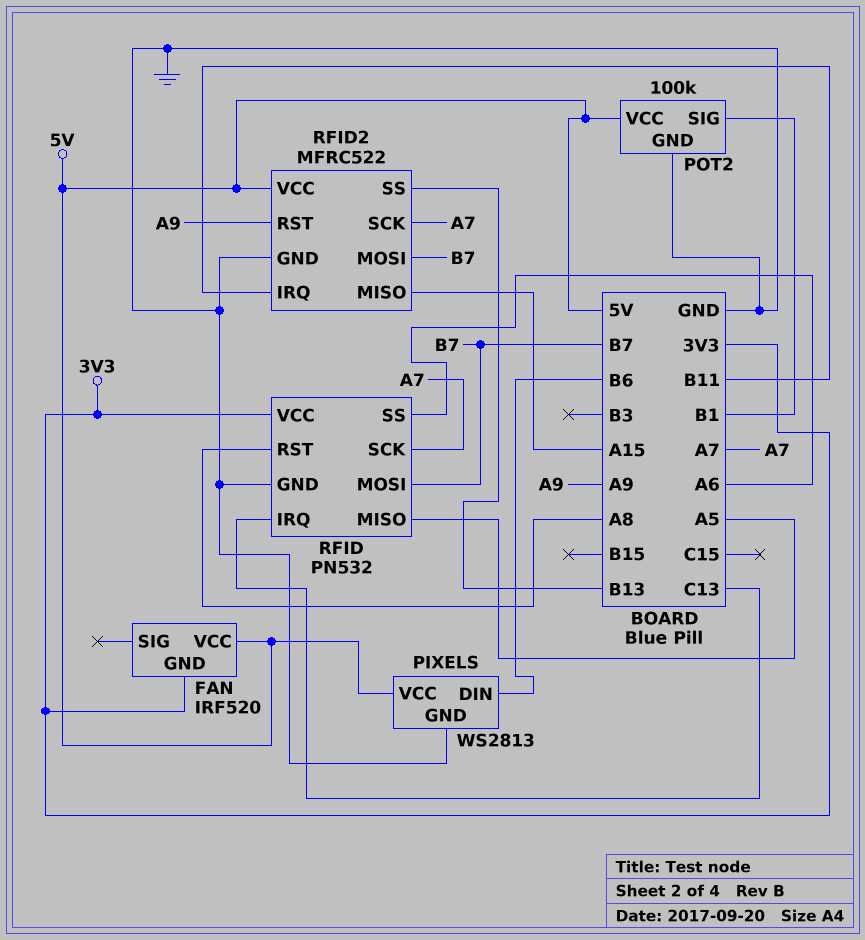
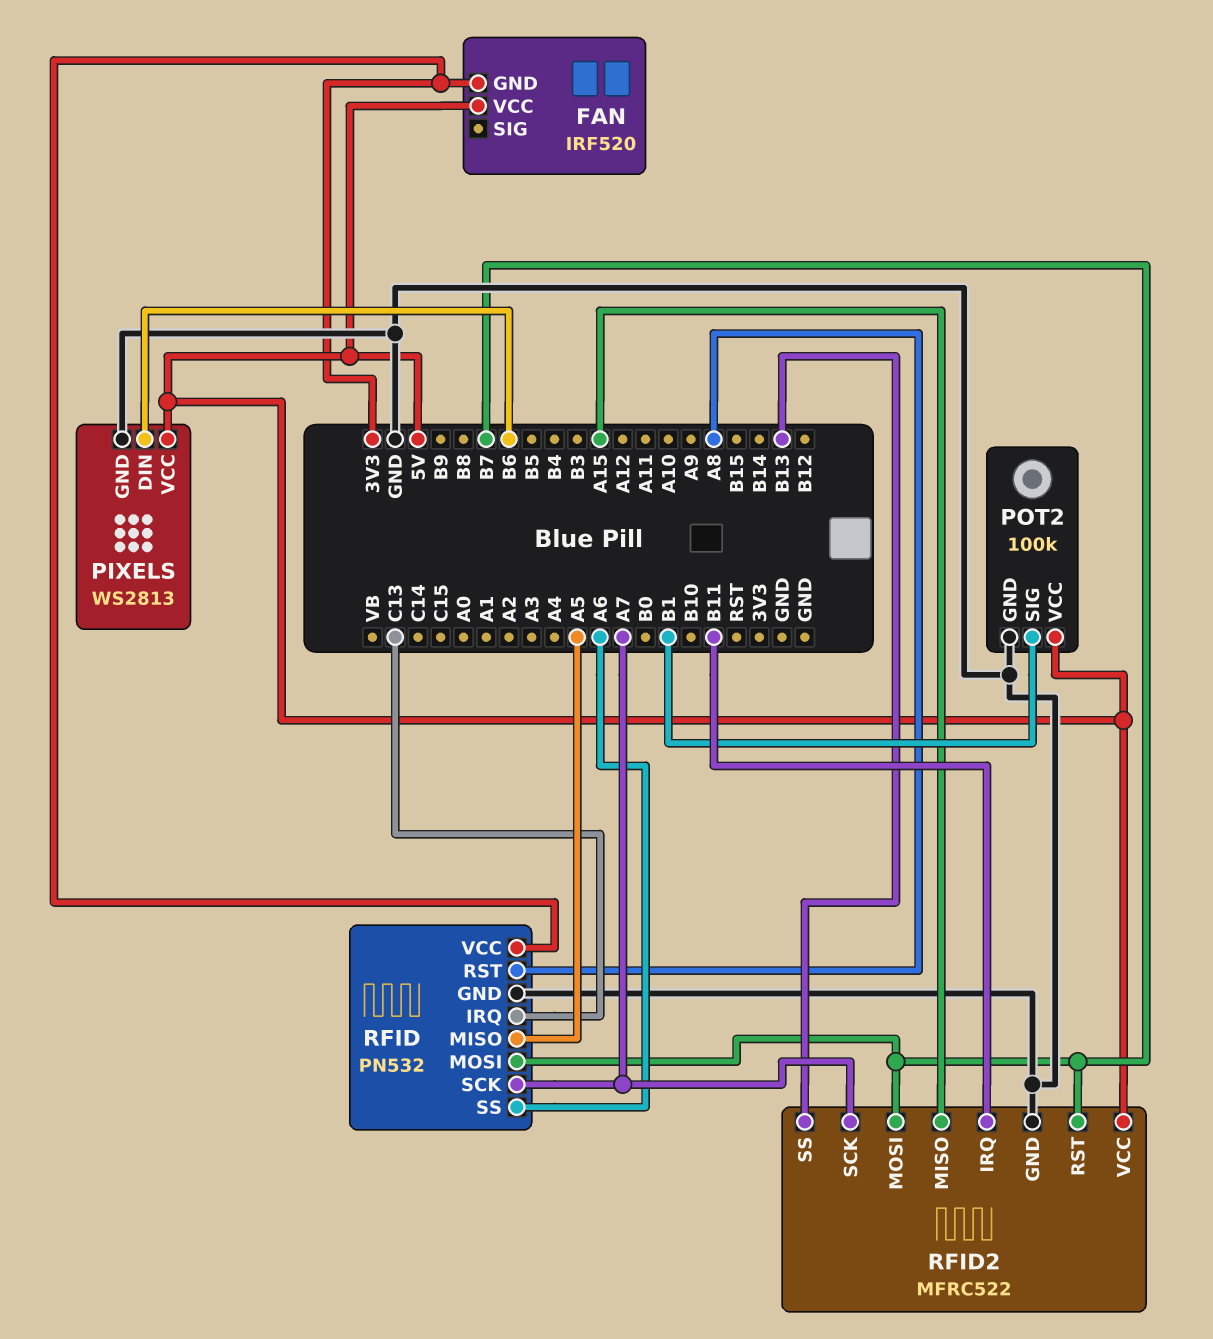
RFID2 pin RST: A9 -> B7

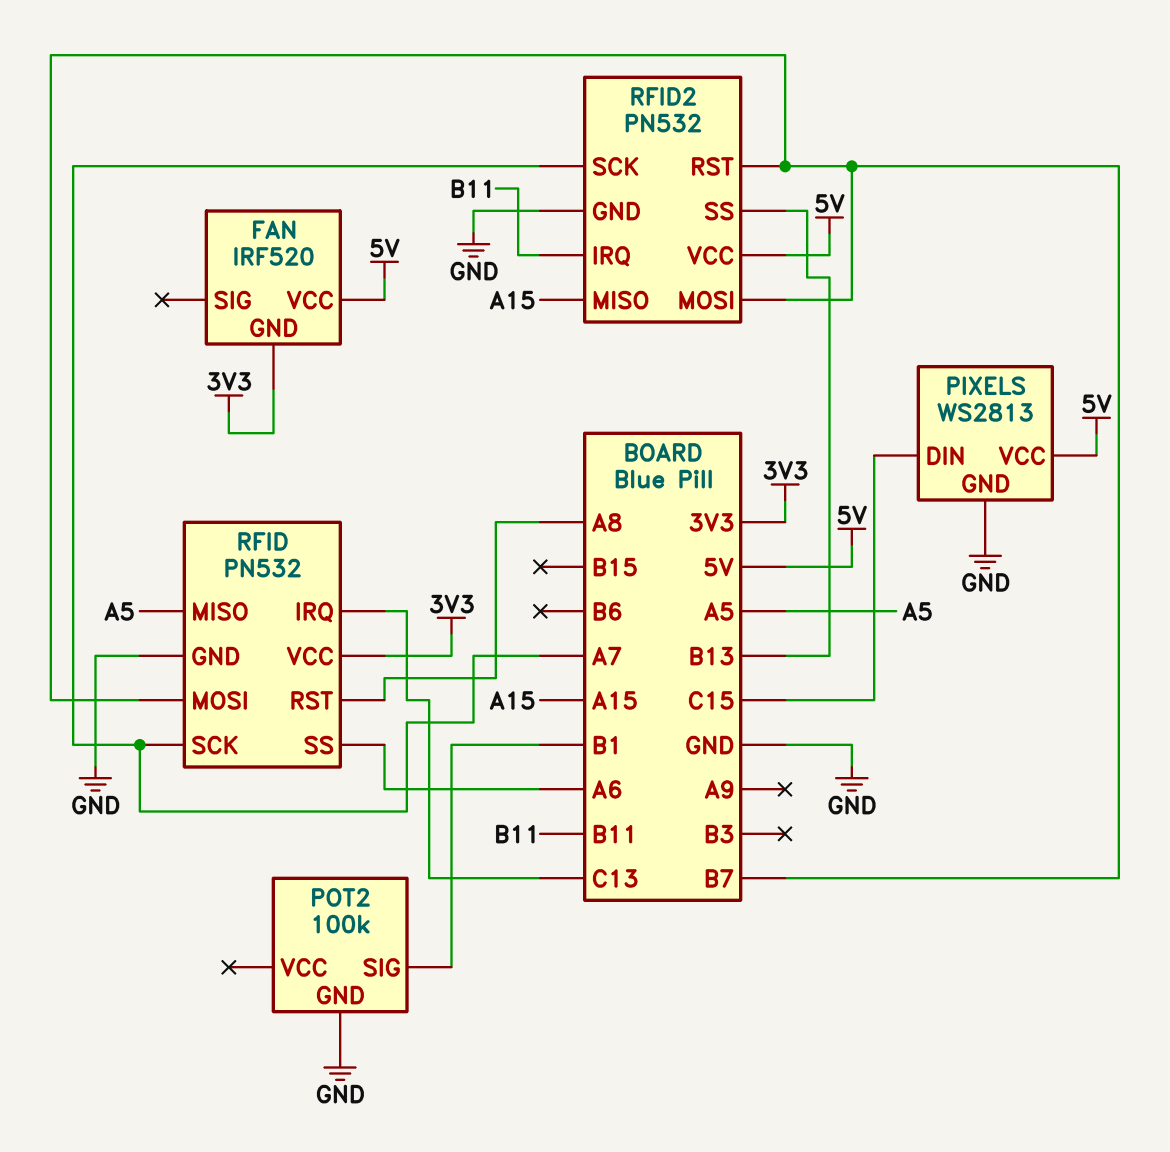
PIXELS pin DIN: B6 -> C15
POT2 pin VCC: 5V -> none
RFID2: MFRC522 -> PN532

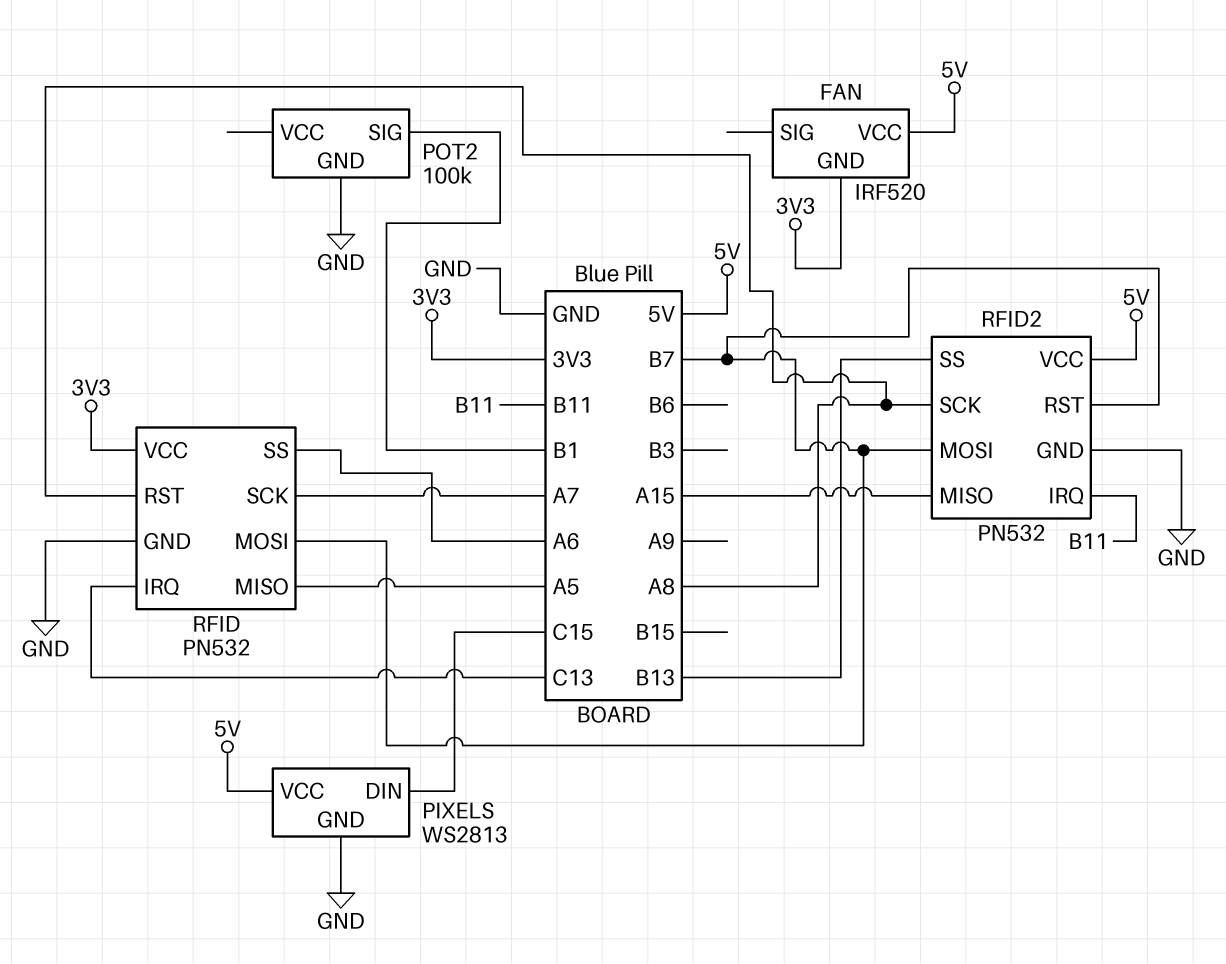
RFID2 pin SCK: A7 -> A8

